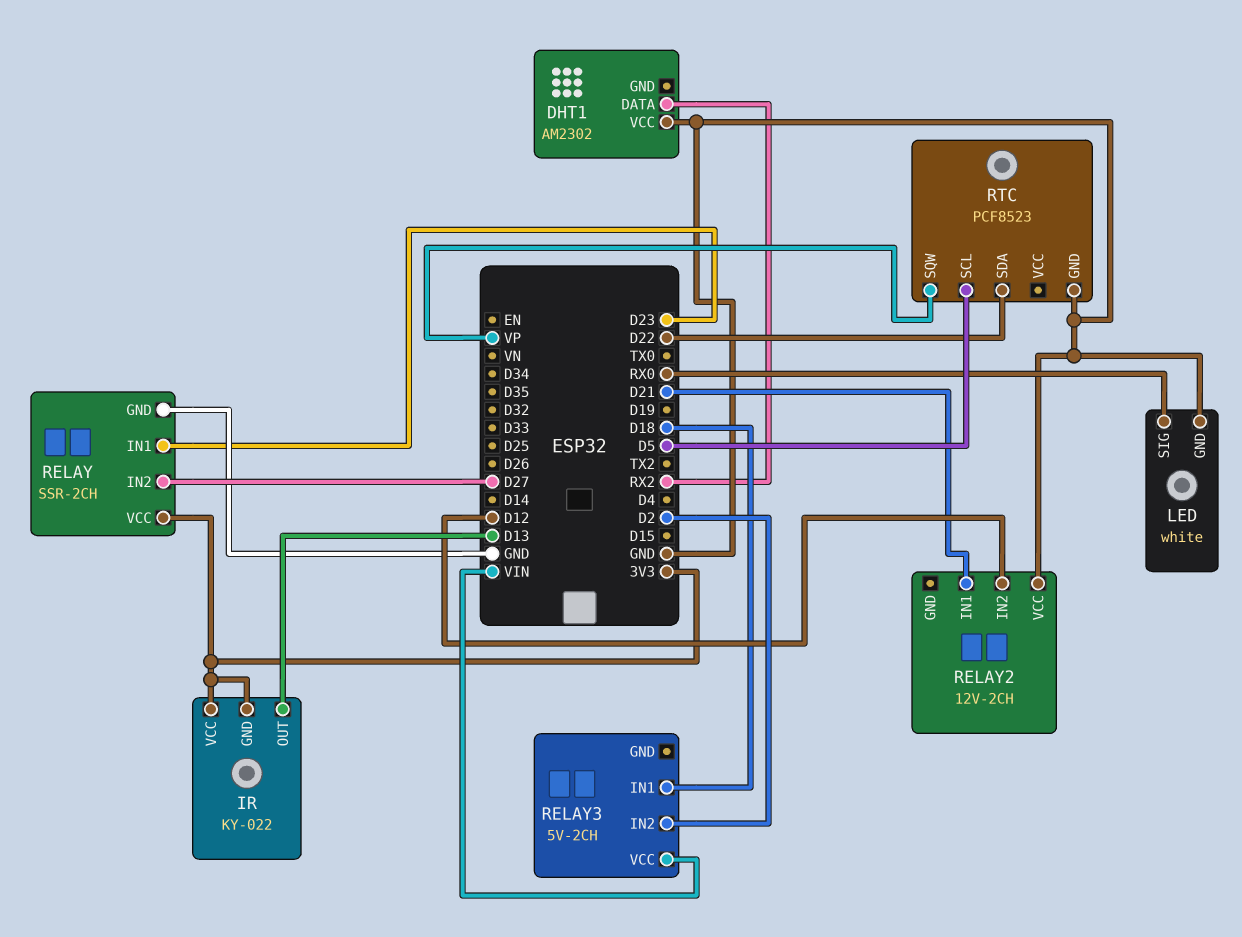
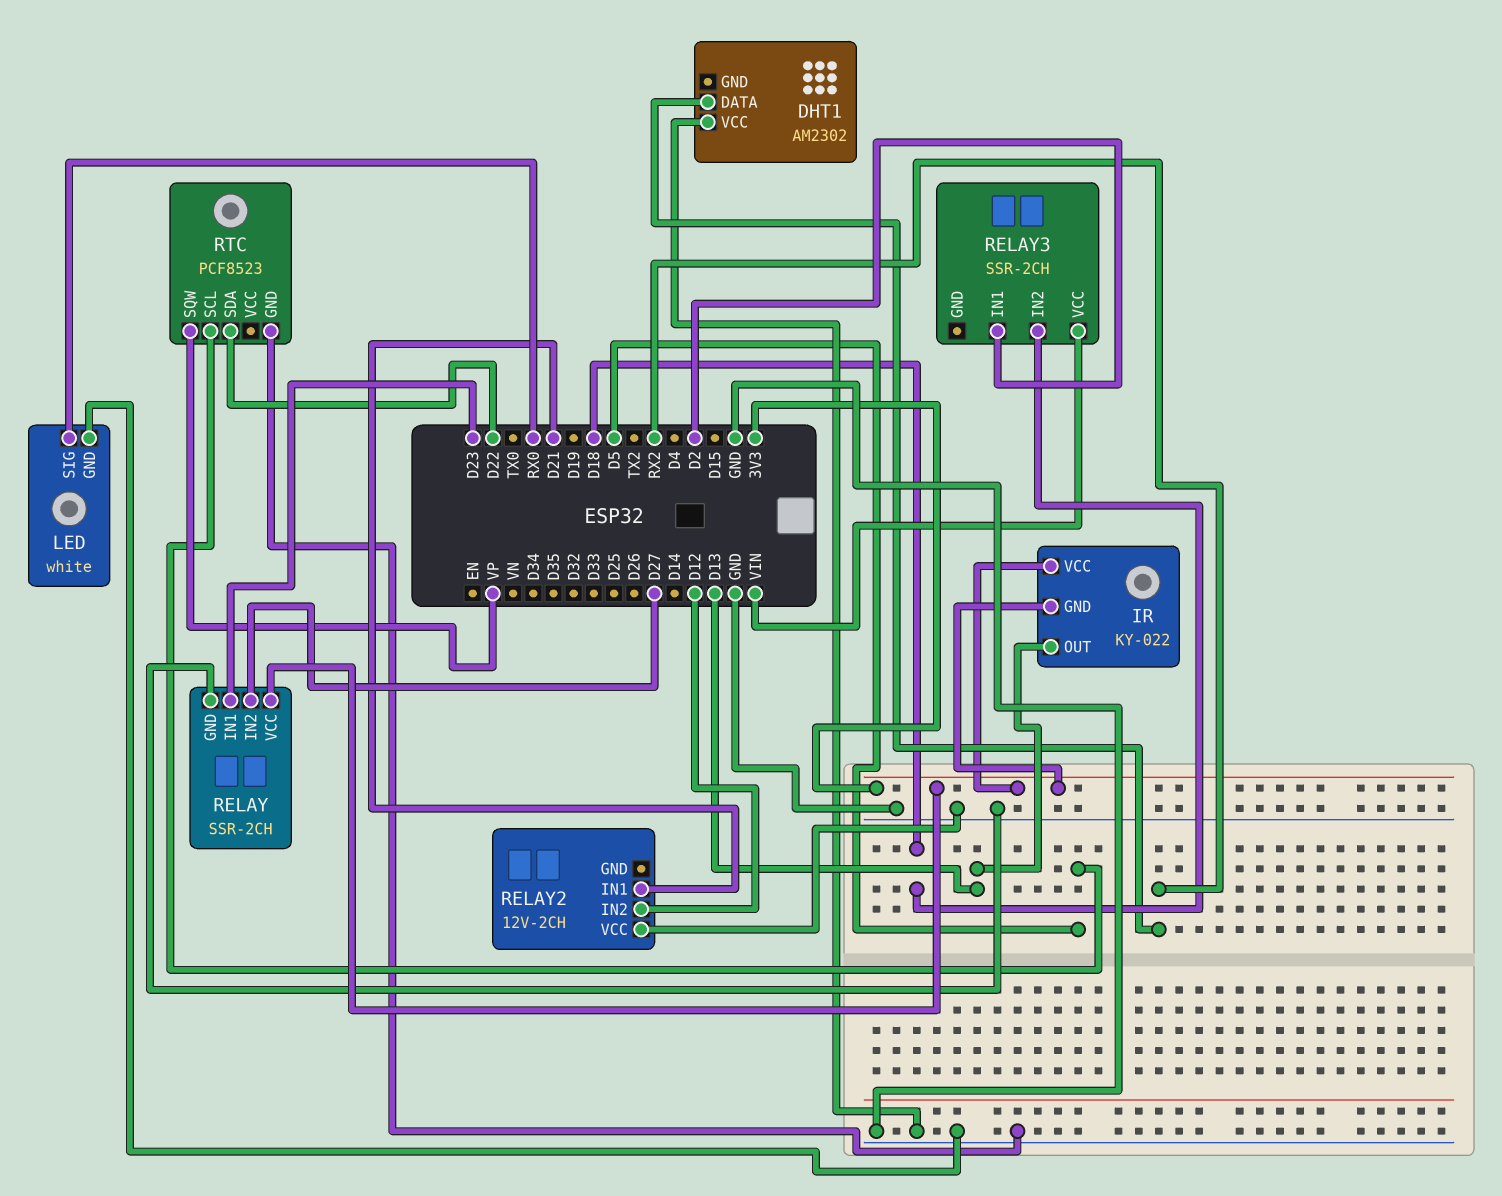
RELAY3: 5V-2CH -> SSR-2CH
RELAY3 pin IN1: D18 -> D2
RELAY3 pin IN2: D2 -> D18

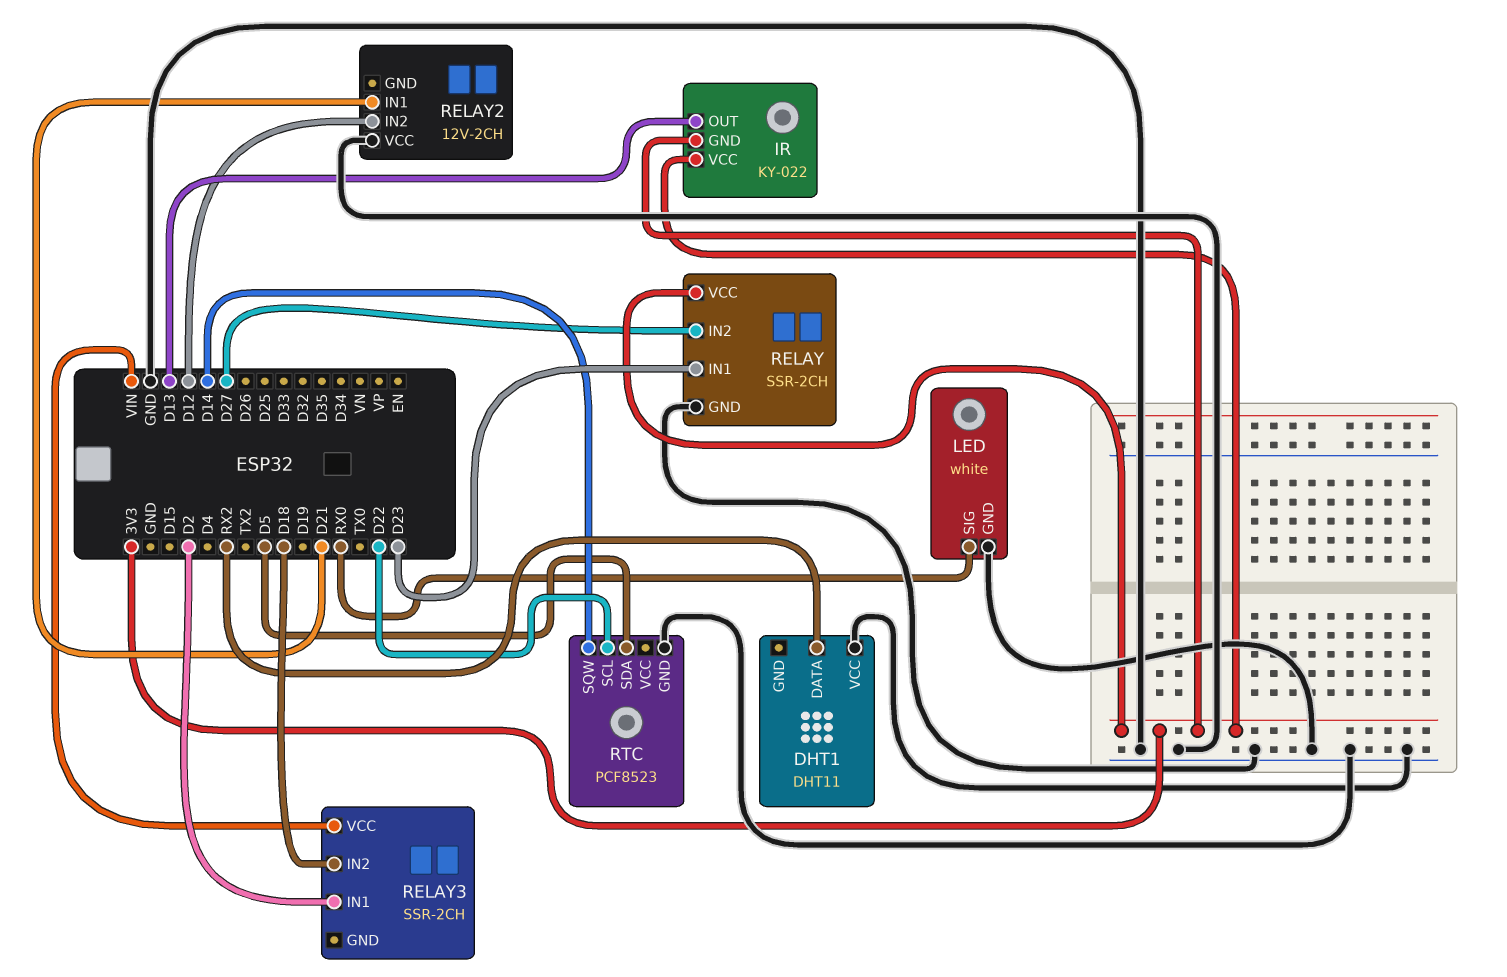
DHT1: AM2302 -> DHT11
RTC pin SCL: D5 -> D22
RTC pin SDA: D22 -> D5
RTC pin SQW: VP -> D14

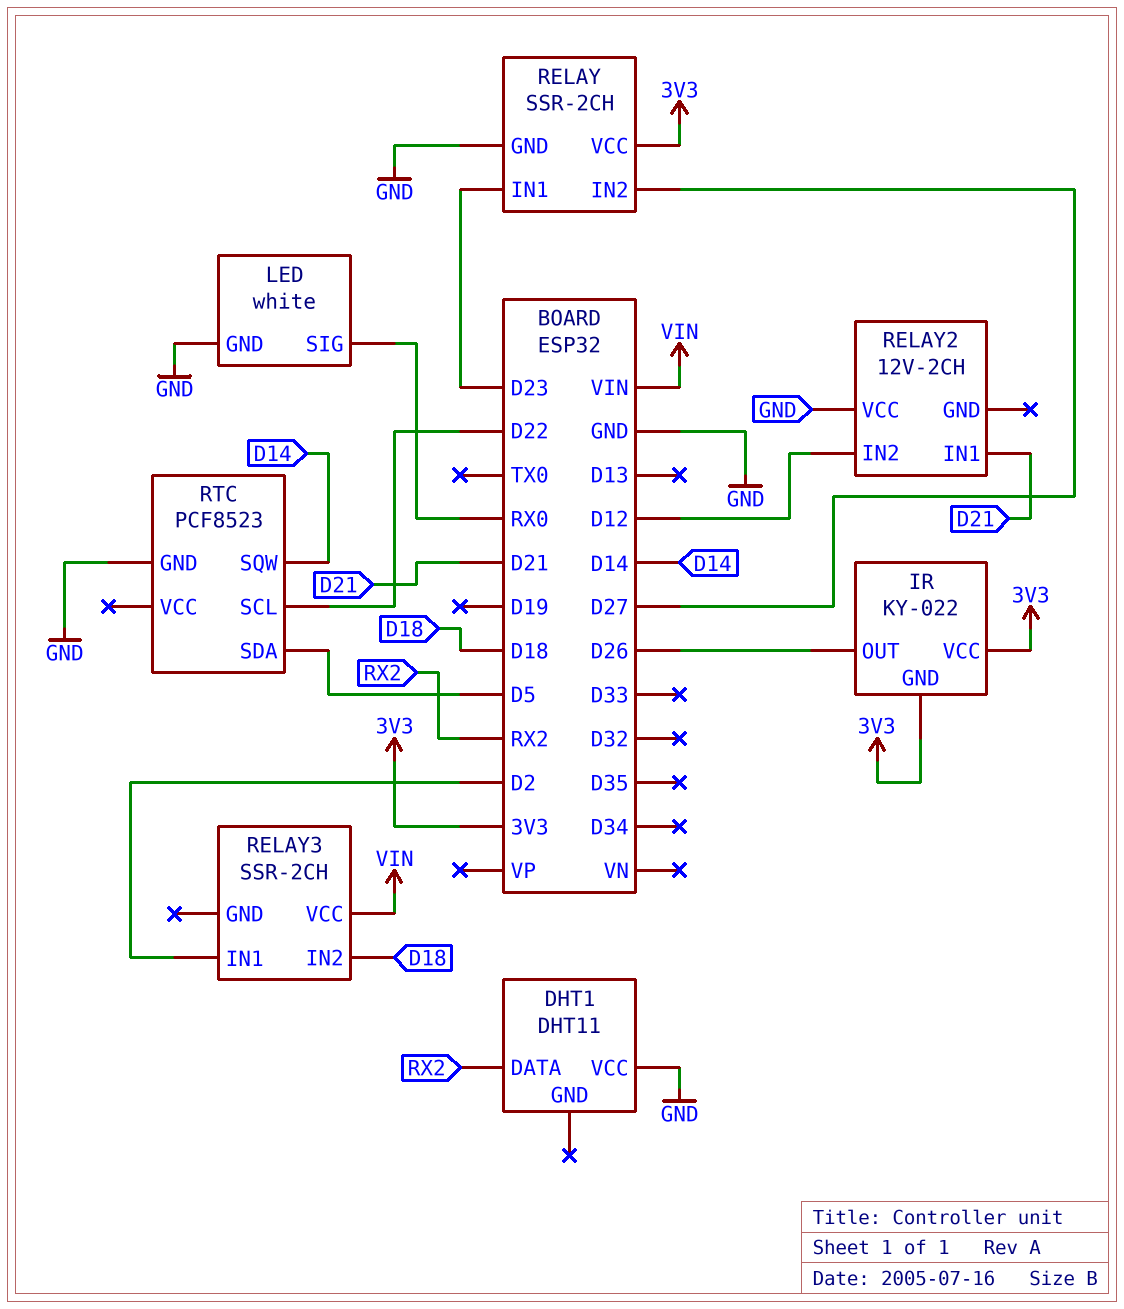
IR pin OUT: D13 -> D26

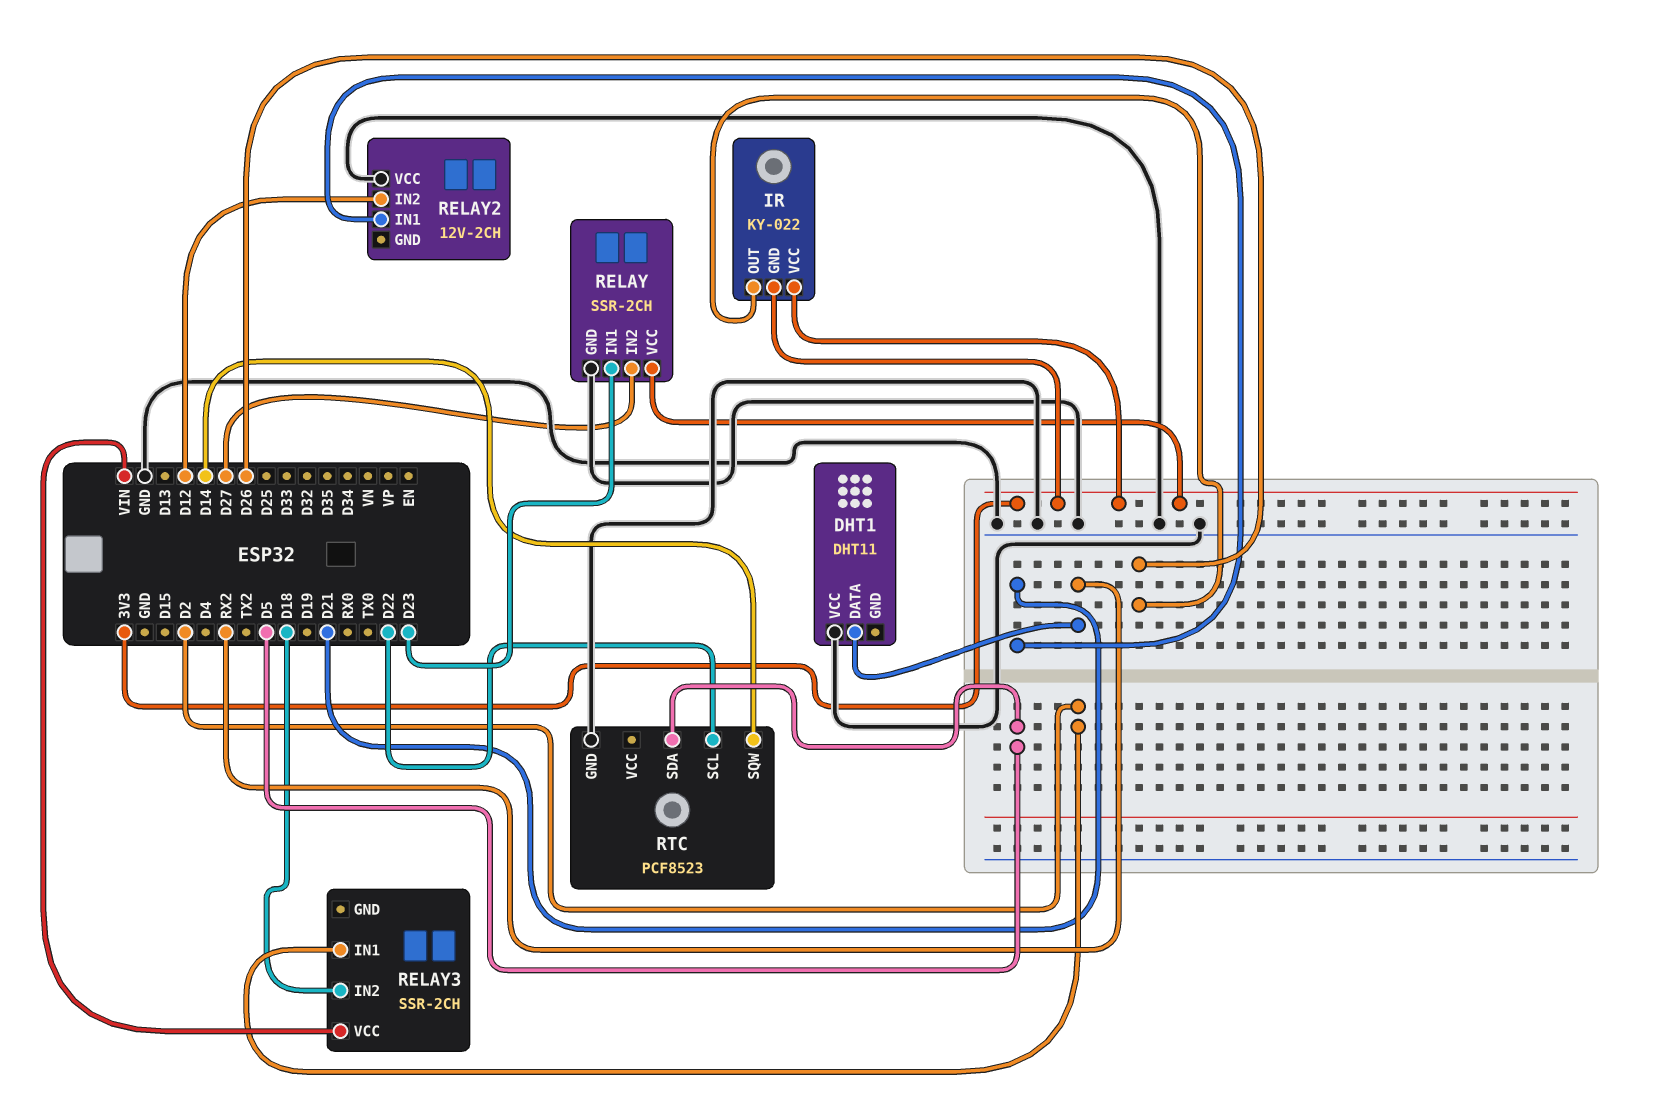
LED: white -> none
LED pin GND: GND -> none
LED pin SIG: RX0 -> none

